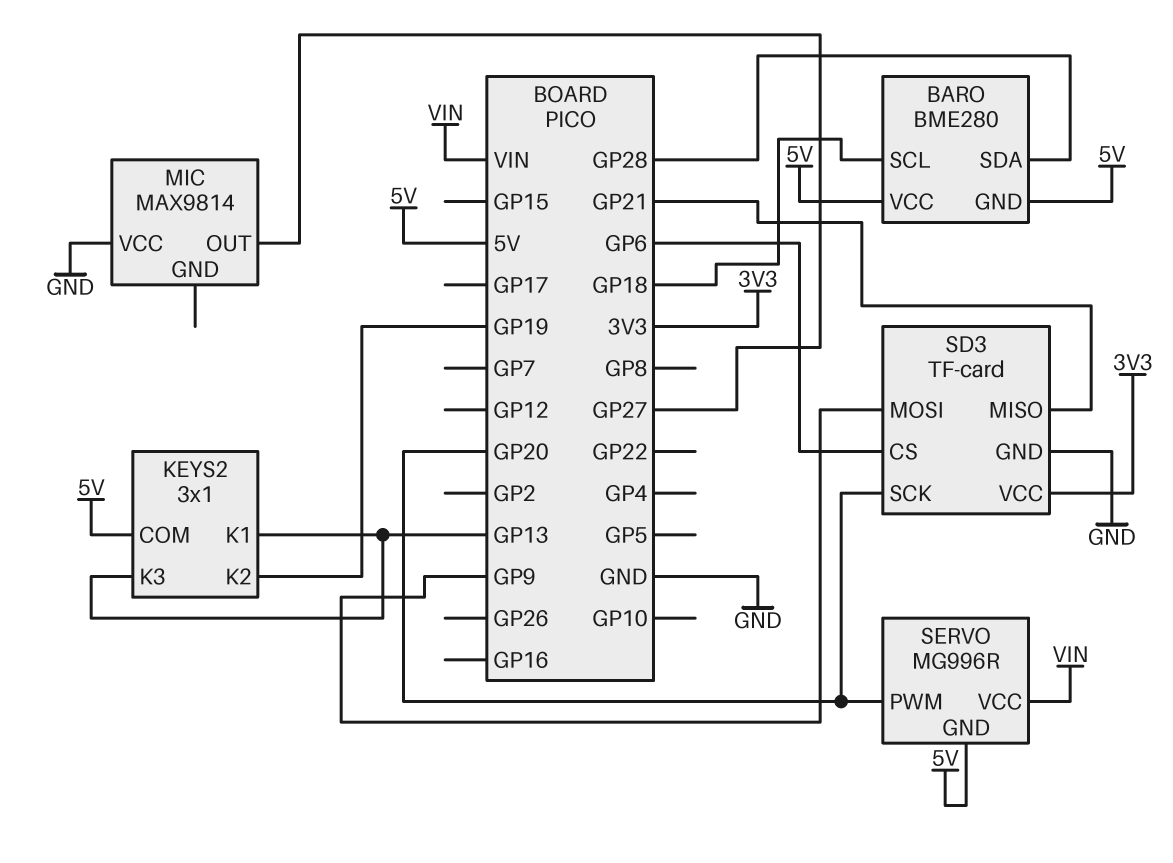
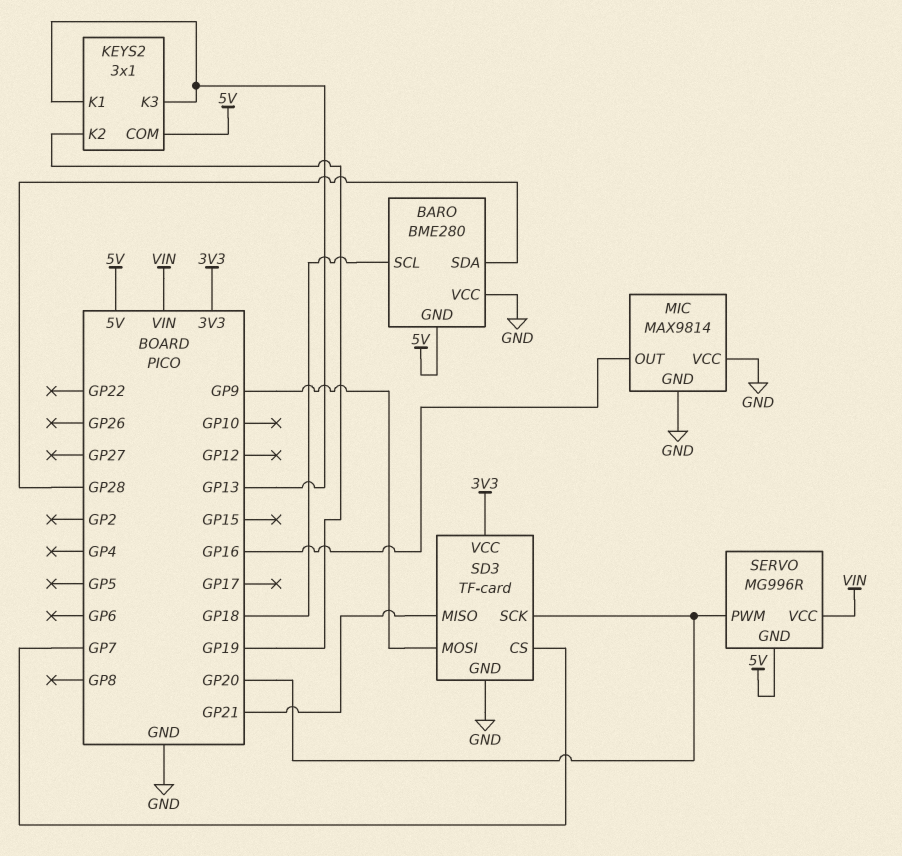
BARO pin VCC: 5V -> GND
MIC pin GND: none -> GND
MIC pin OUT: GP27 -> GP16
SD3 pin CS: GP6 -> GP7

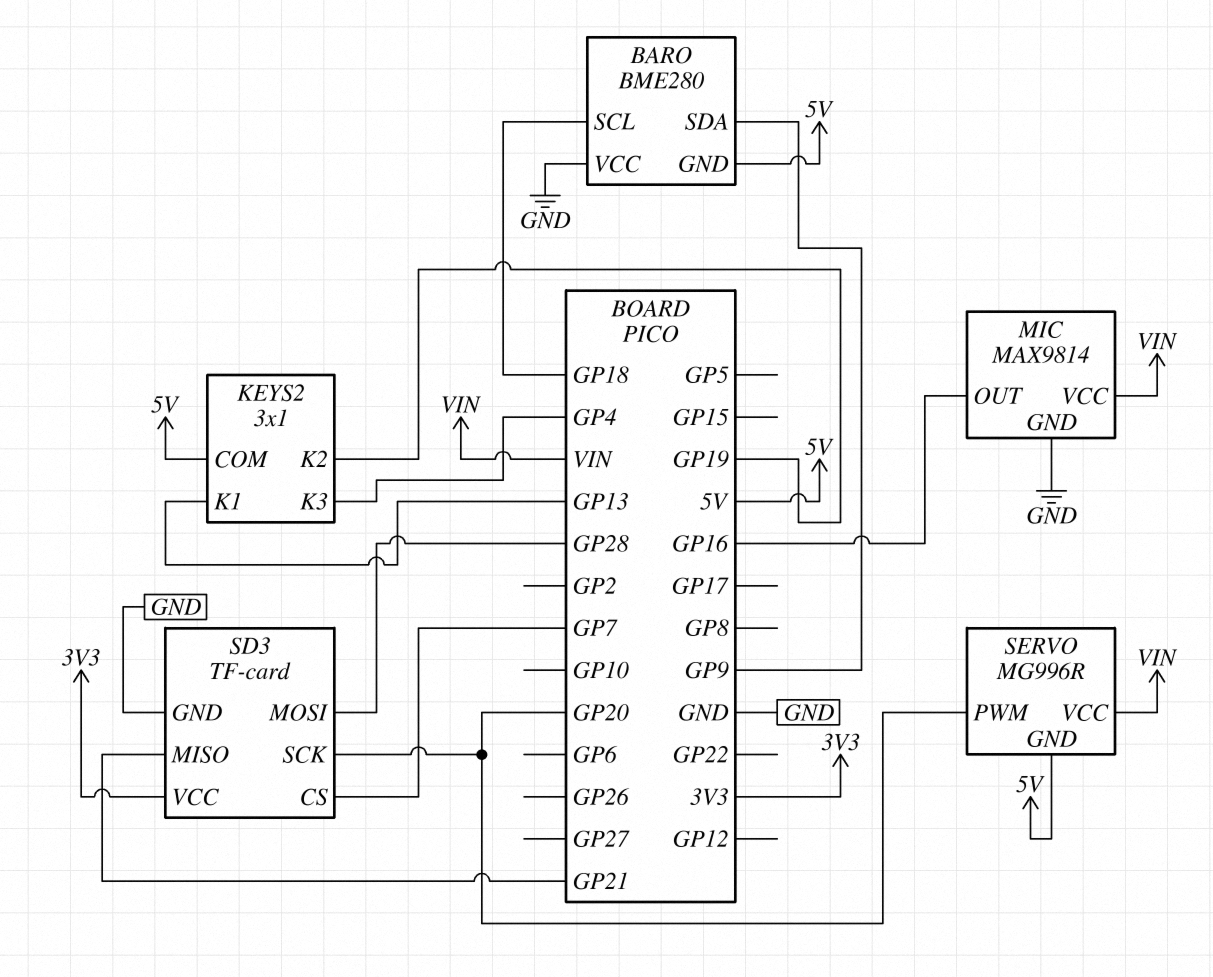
BARO pin SDA: GP28 -> GP9
KEYS2 pin K3: GP13 -> GP4
MIC pin VCC: GND -> VIN
SD3 pin MOSI: GP9 -> GP28

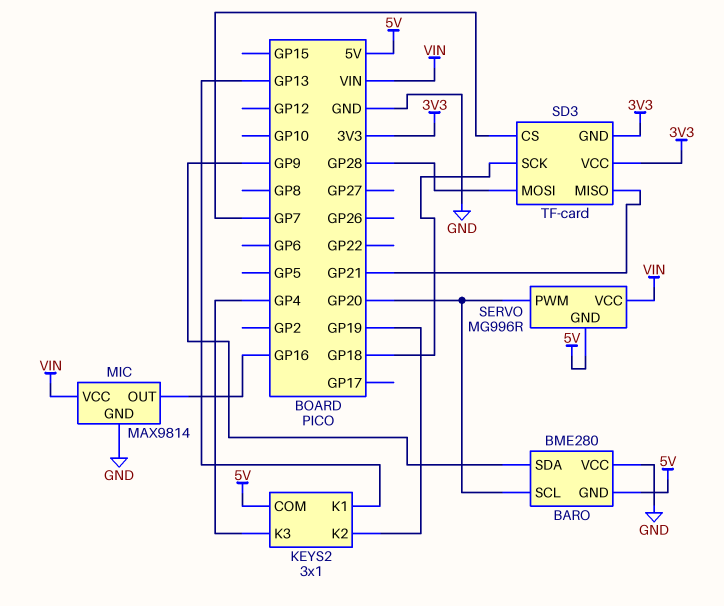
BARO pin SCL: GP18 -> GP20
SD3 pin GND: GND -> 3V3
SD3 pin SCK: GP20 -> GP18

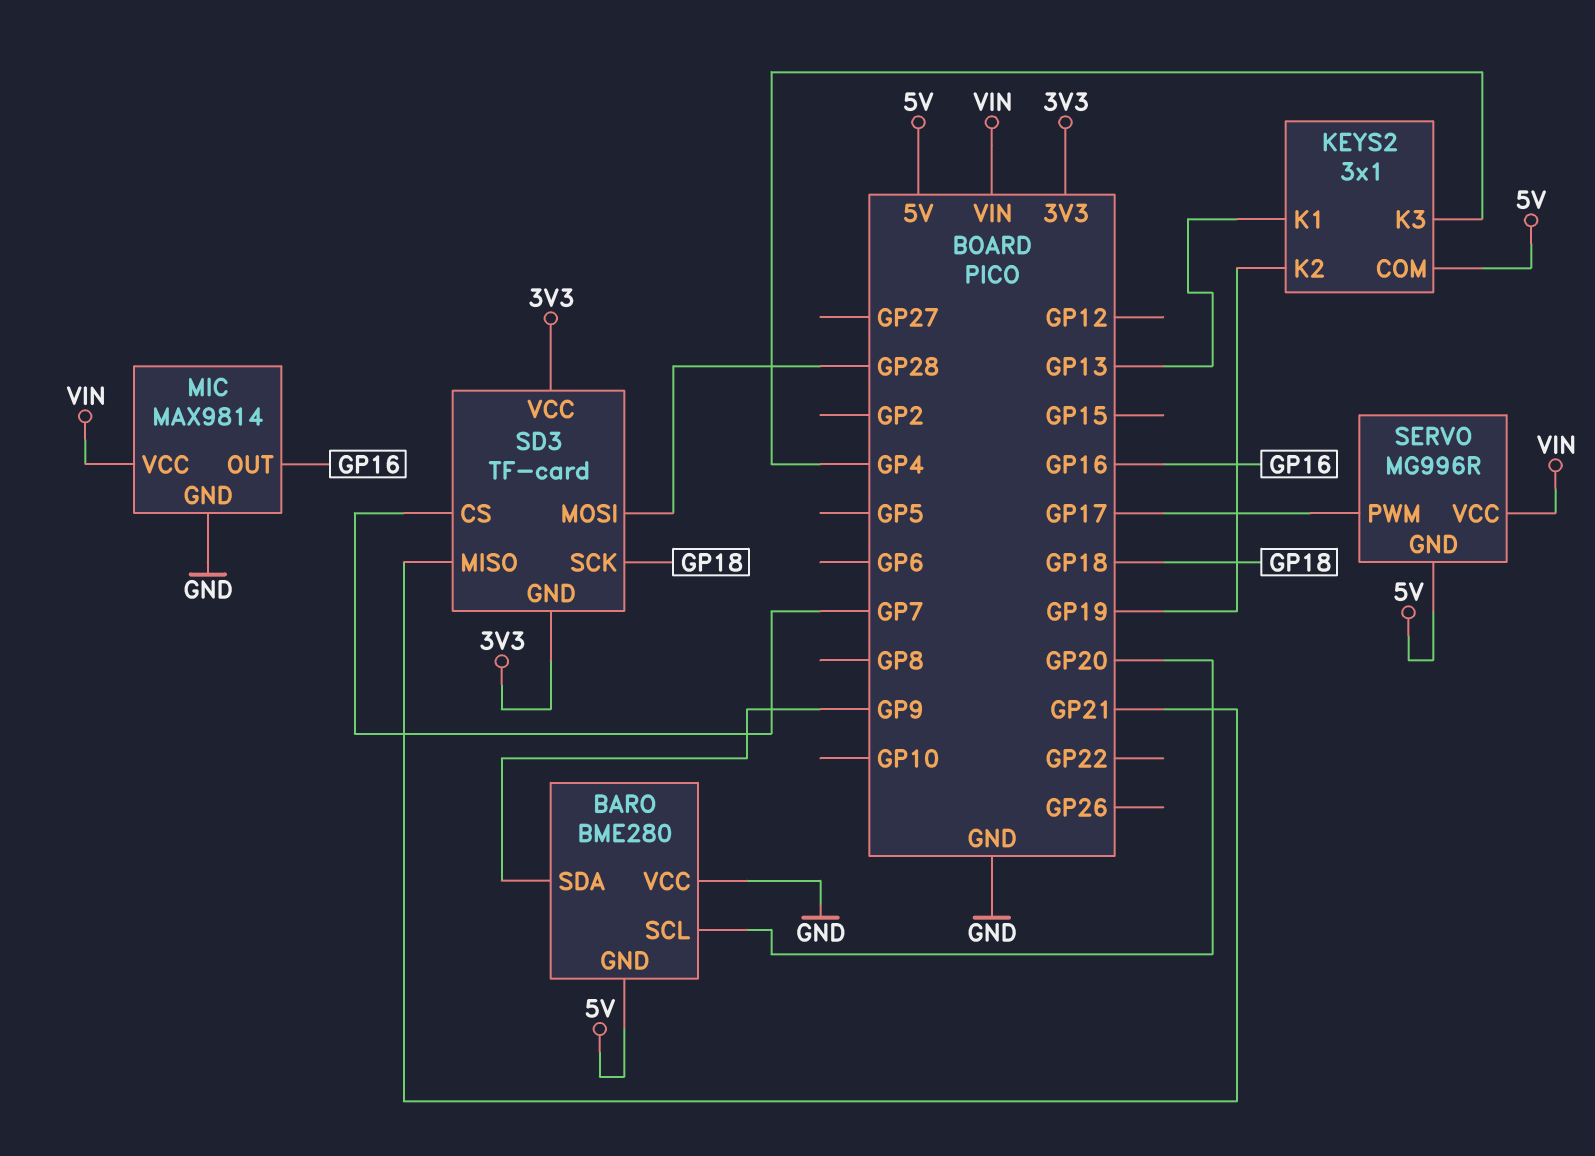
SERVO pin PWM: GP20 -> GP17

